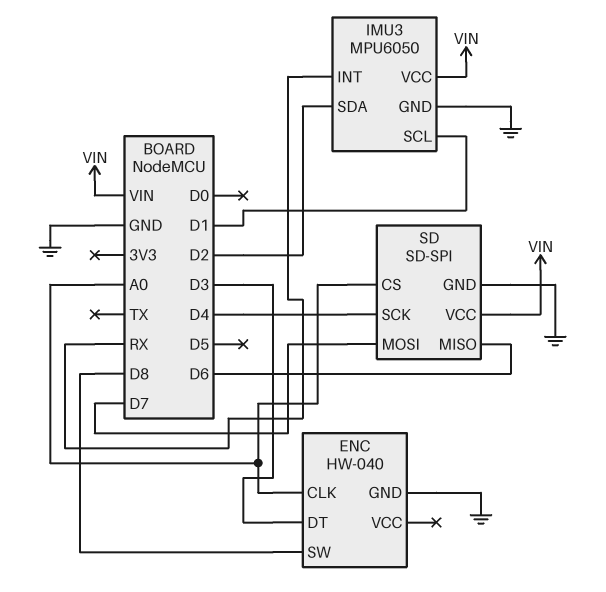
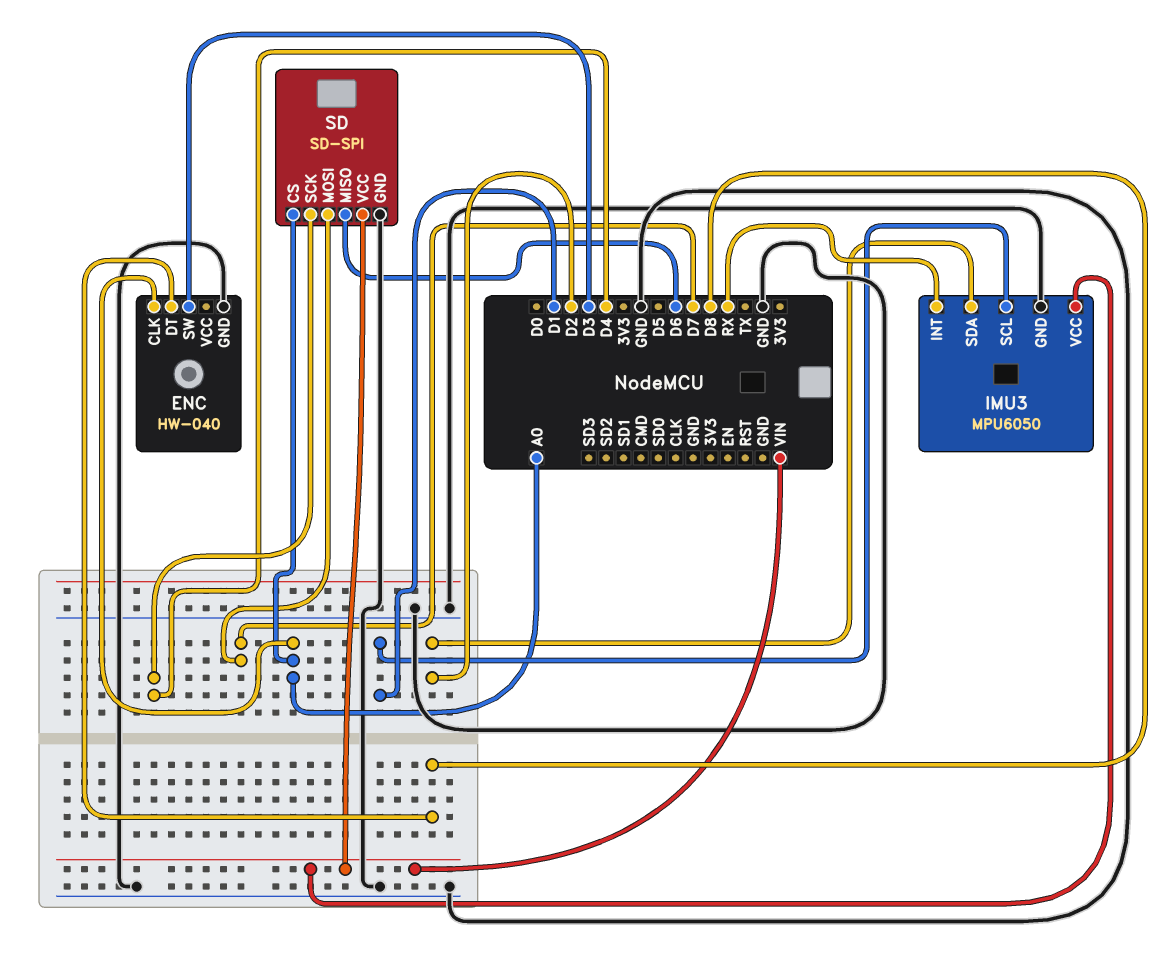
ENC pin DT: D3 -> D8
ENC pin SW: D8 -> D3

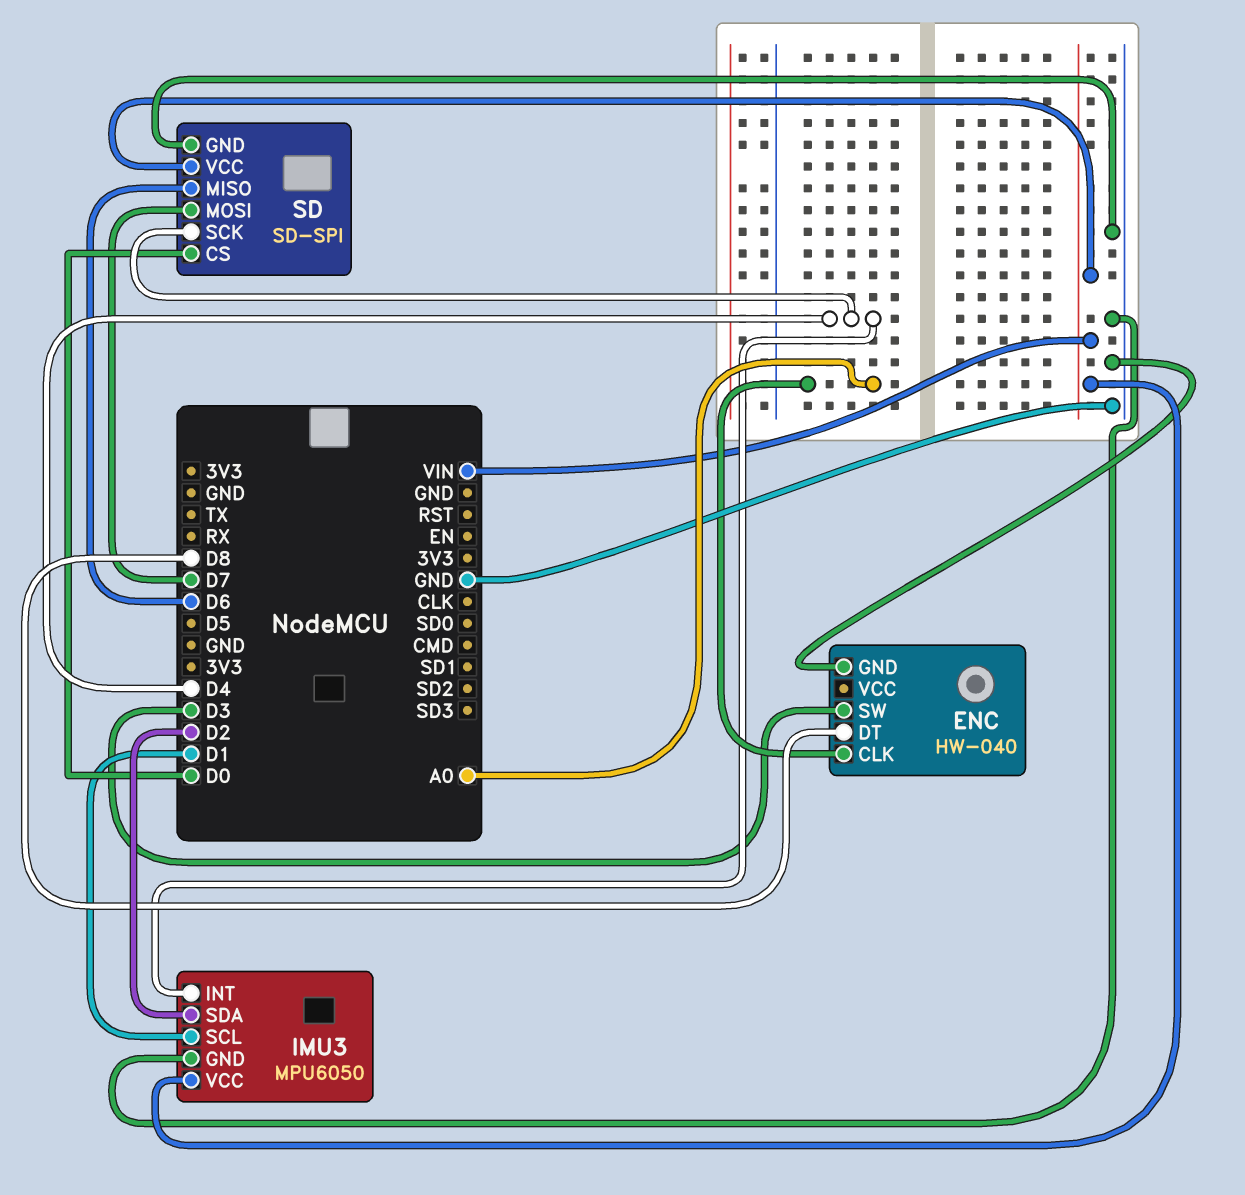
IMU3 pin INT: RX -> D4
SD pin CS: A0 -> D0

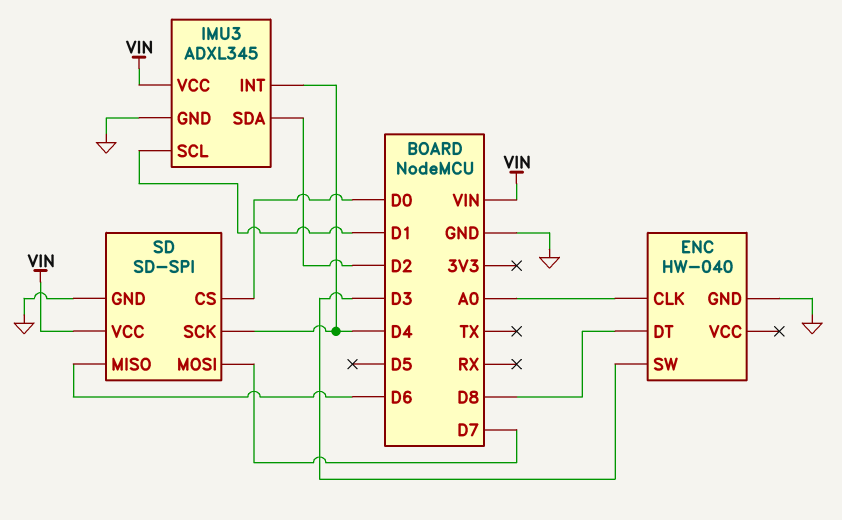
IMU3: MPU6050 -> ADXL345

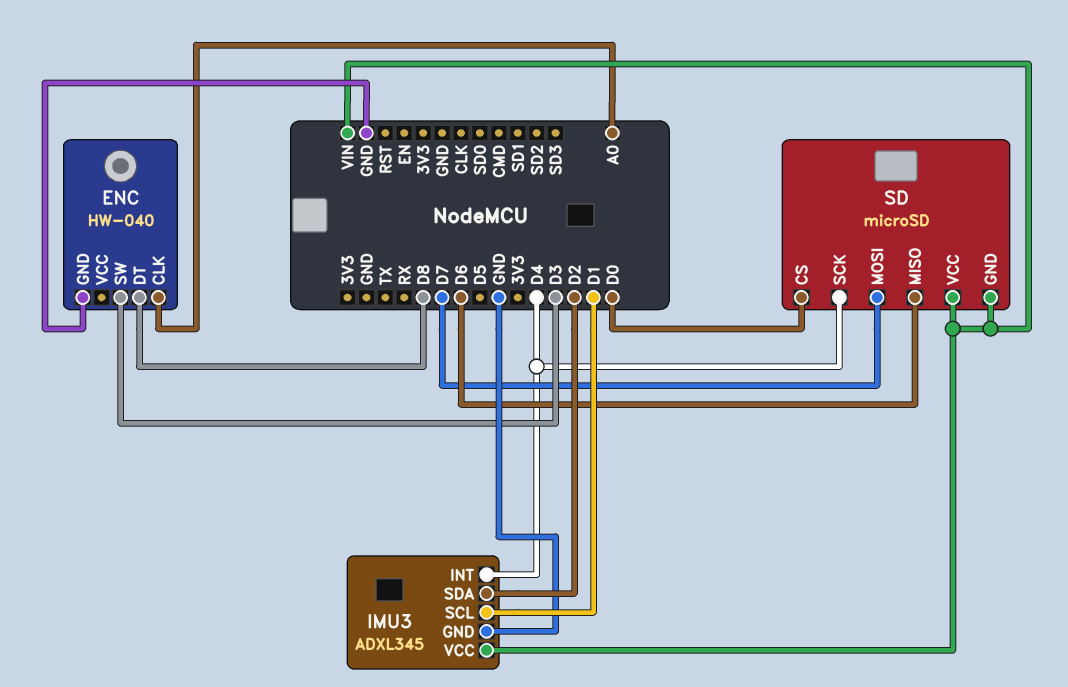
SD: SD-SPI -> microSD
SD pin GND: GND -> VIN

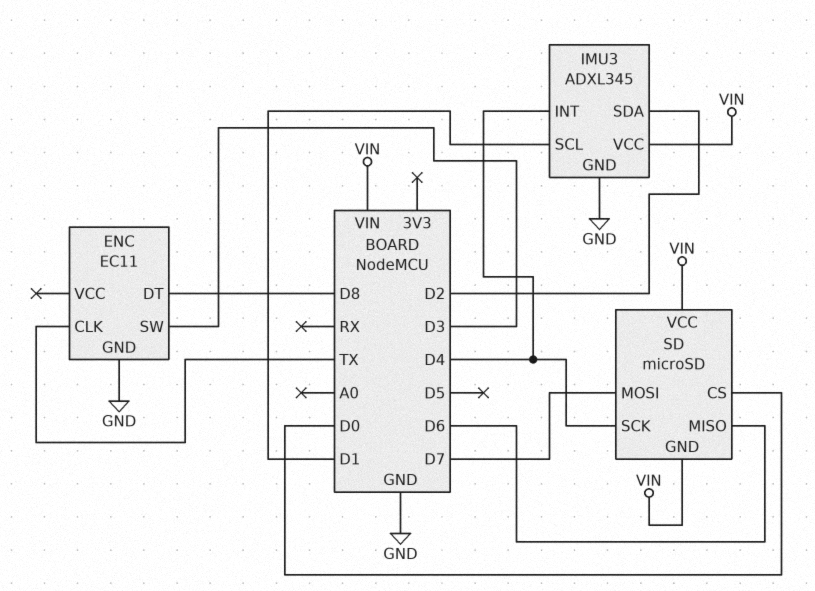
ENC: HW-040 -> EC11
ENC pin CLK: A0 -> TX

